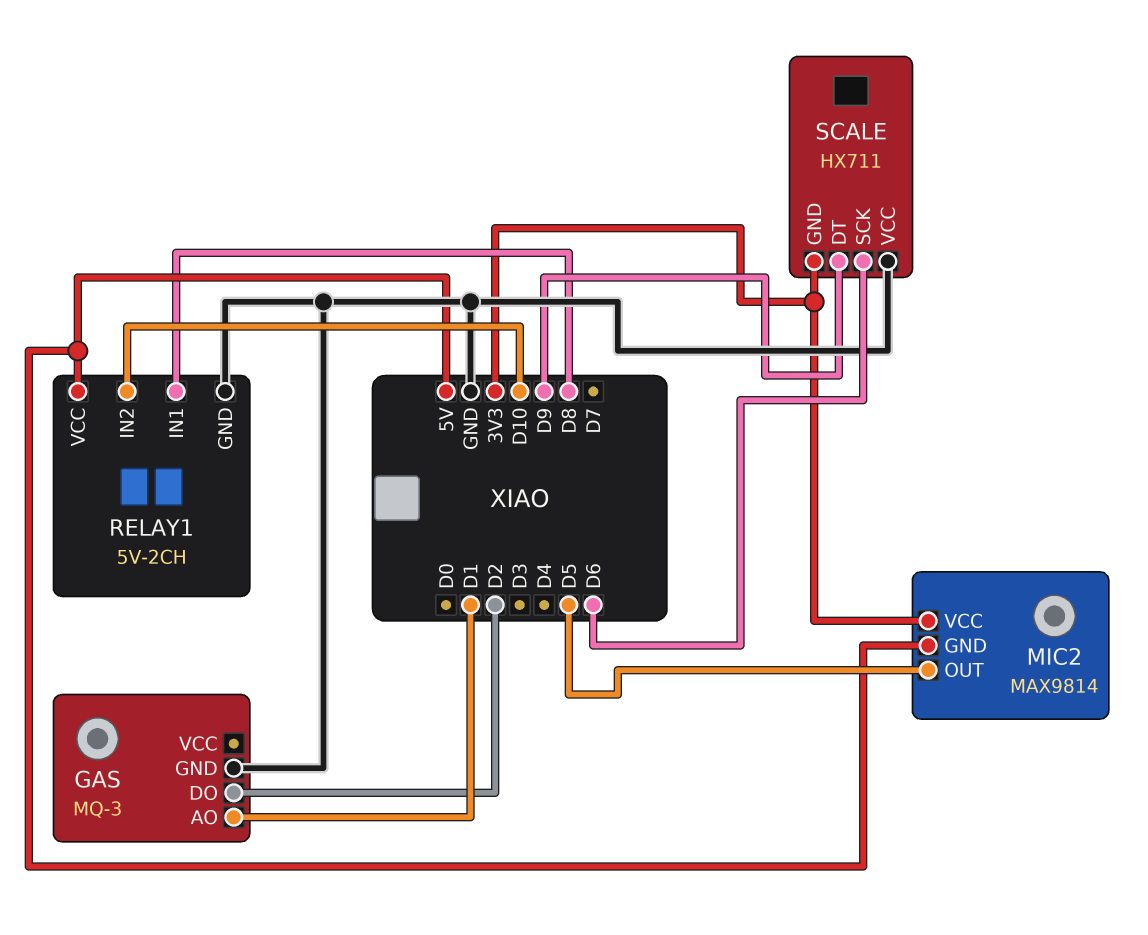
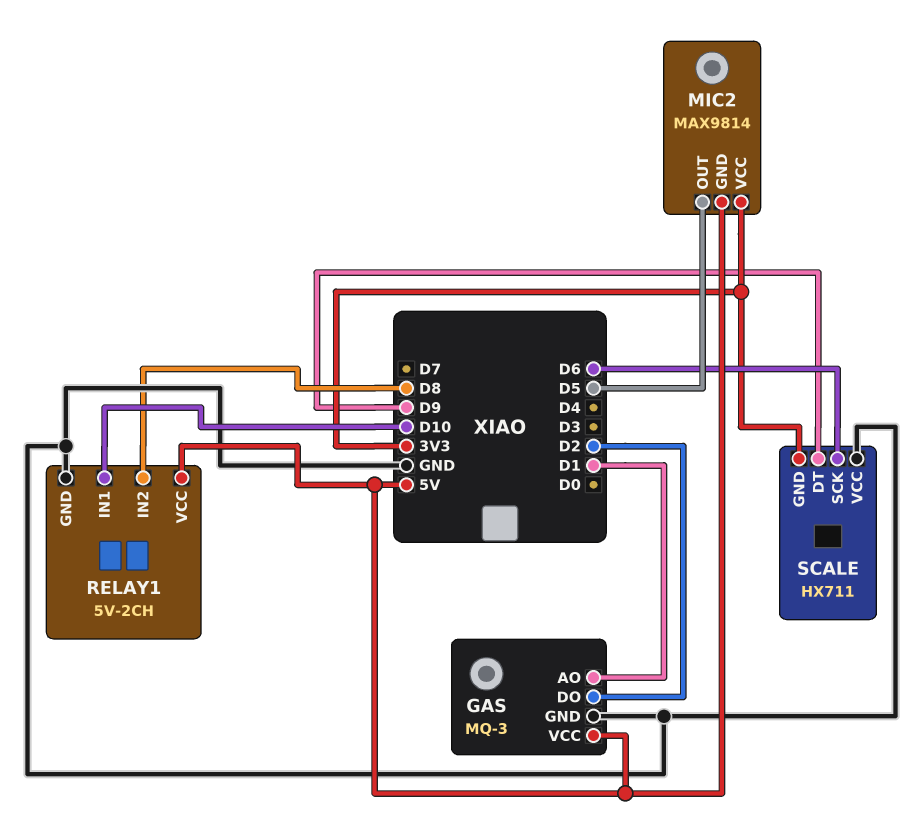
GAS pin VCC: none -> 5V
RELAY1 pin IN1: D8 -> D10
RELAY1 pin IN2: D10 -> D8

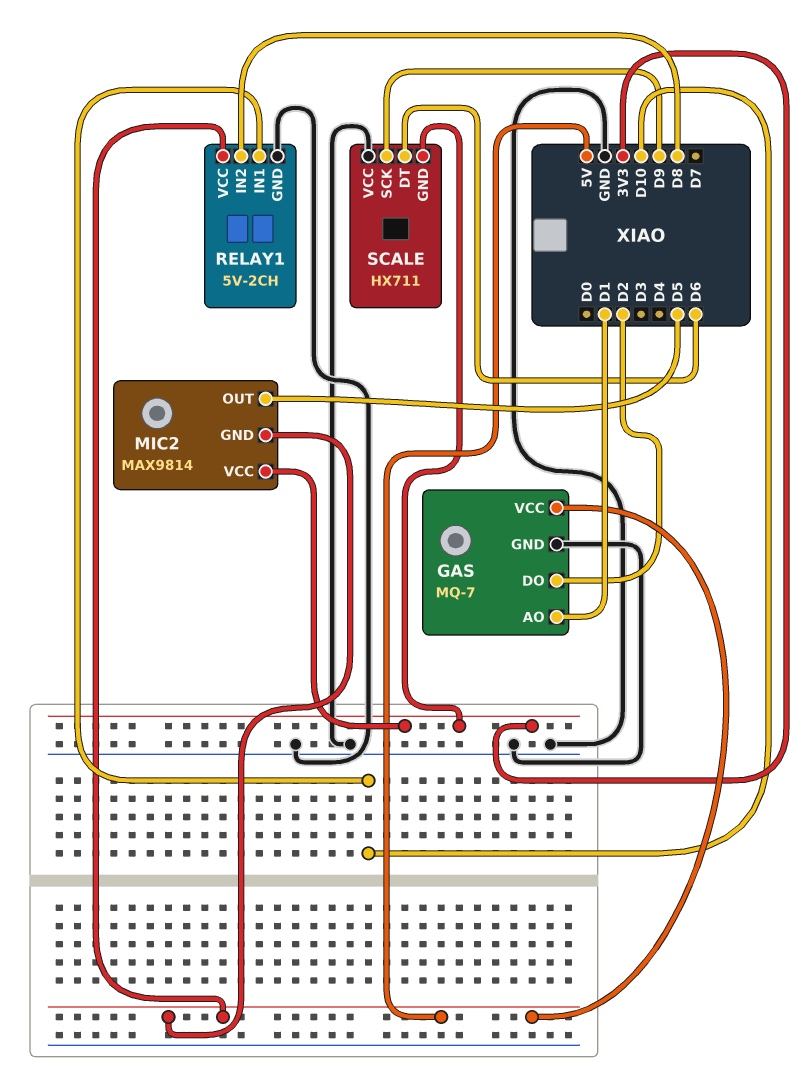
GAS: MQ-3 -> MQ-7
SCALE pin DT: D9 -> D6
SCALE pin SCK: D6 -> D9

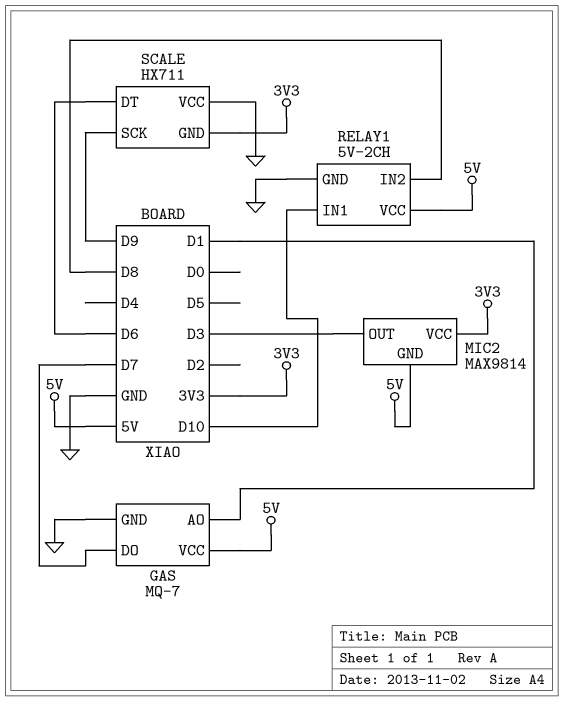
GAS pin DO: D2 -> D7
MIC2 pin OUT: D5 -> D3

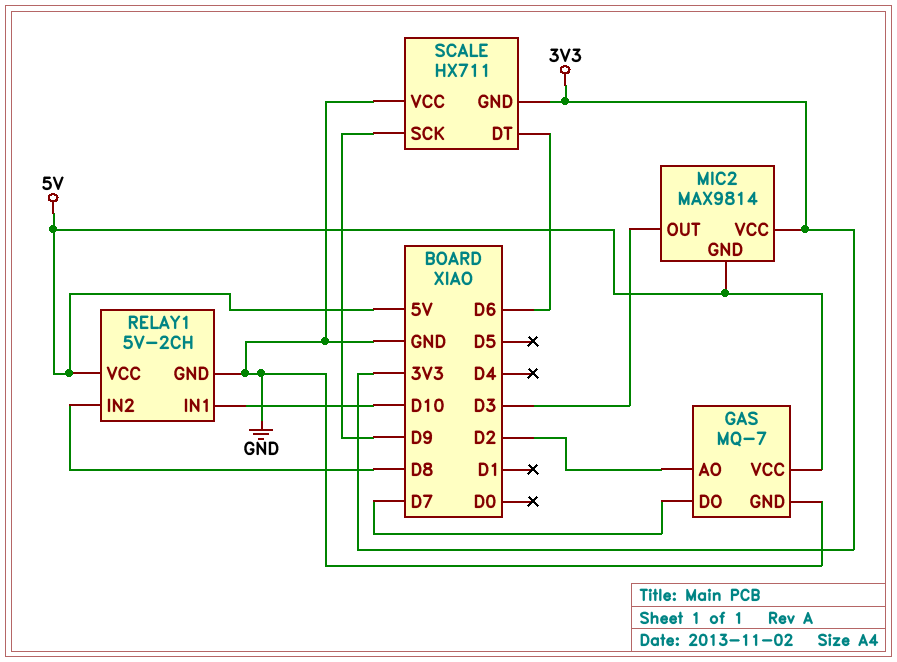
GAS pin AO: D1 -> D2

